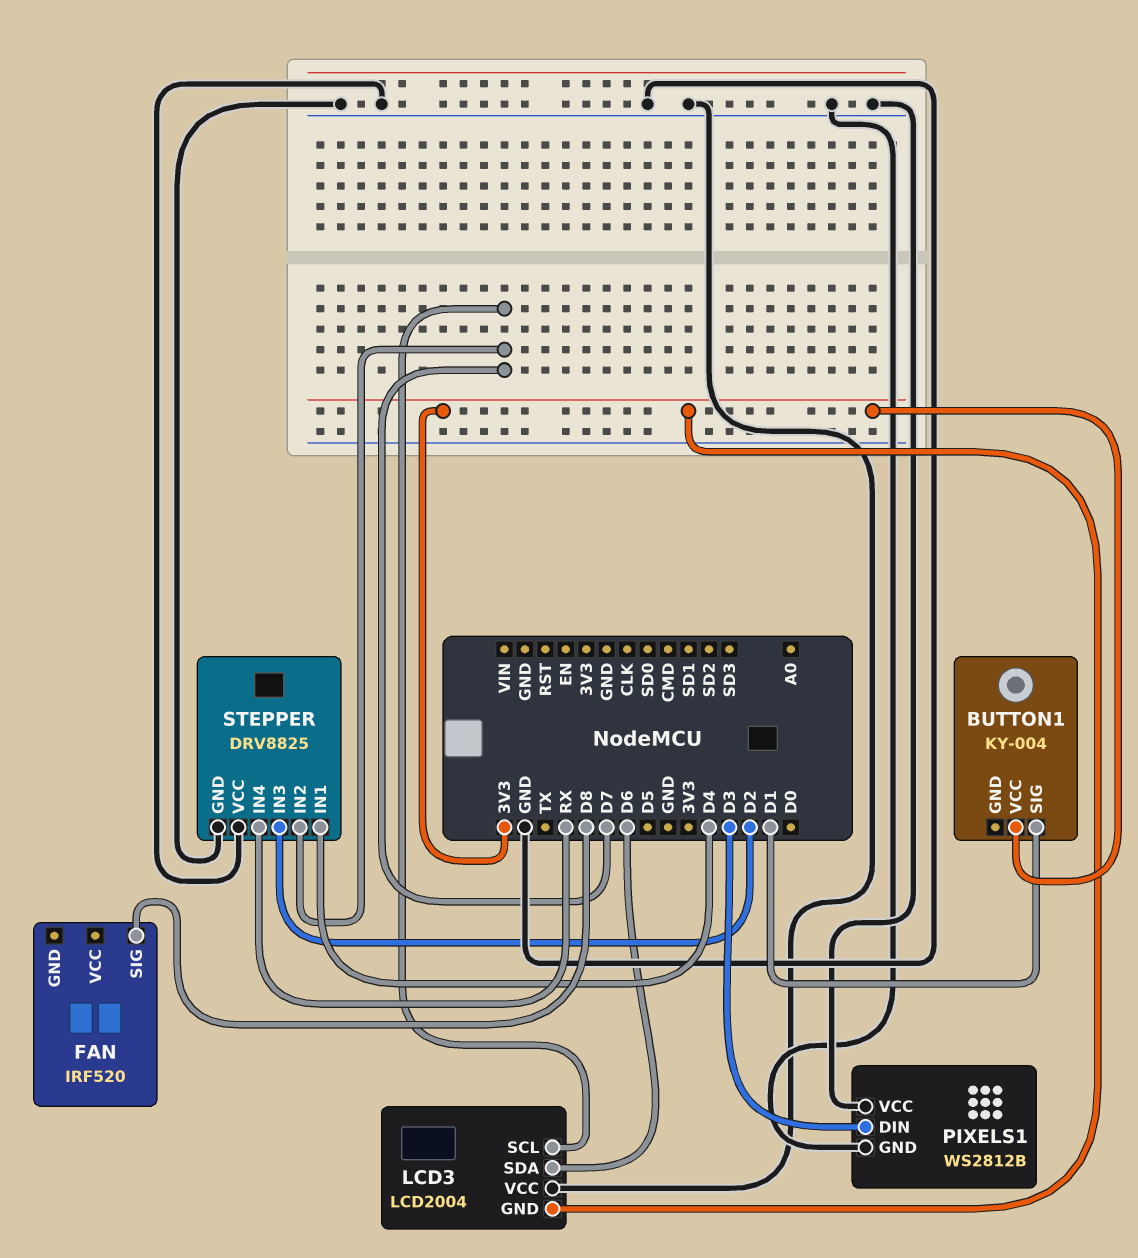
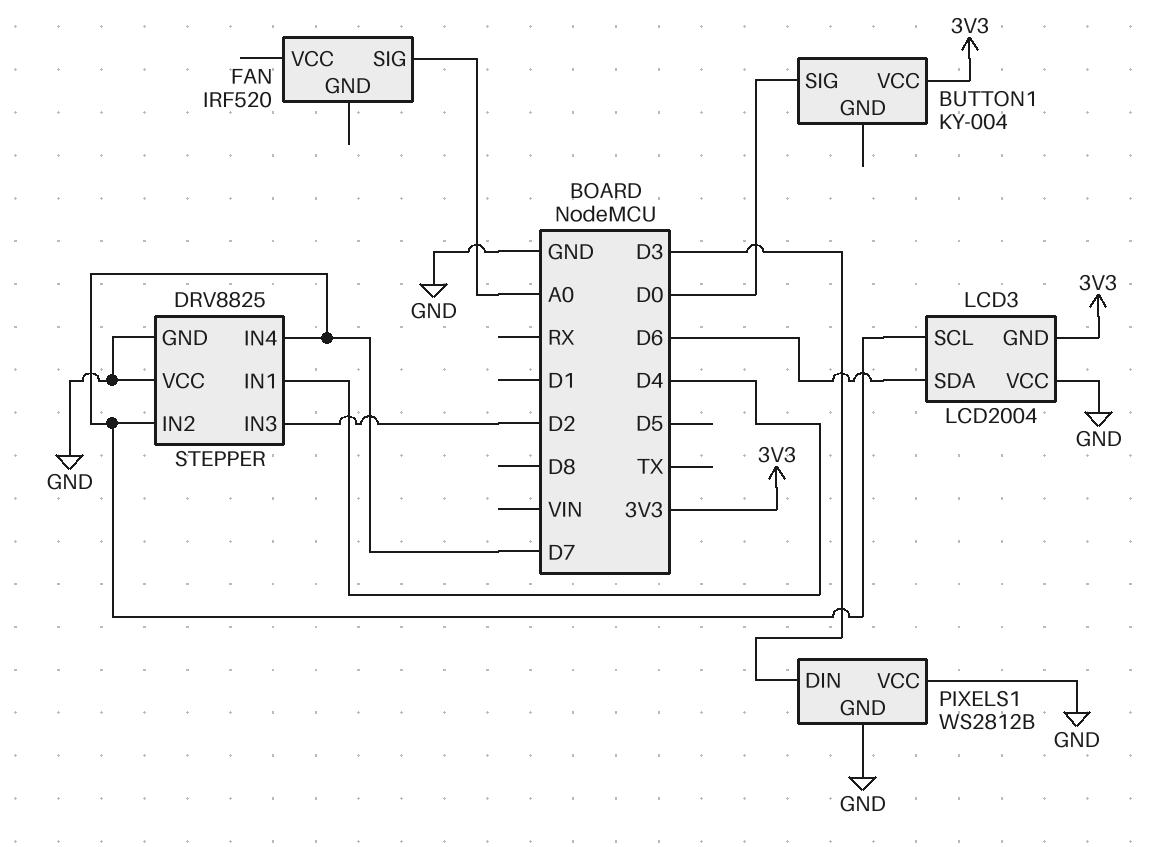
BUTTON1 pin SIG: D1 -> D0
FAN pin SIG: D8 -> A0
STEPPER pin IN4: RX -> D7

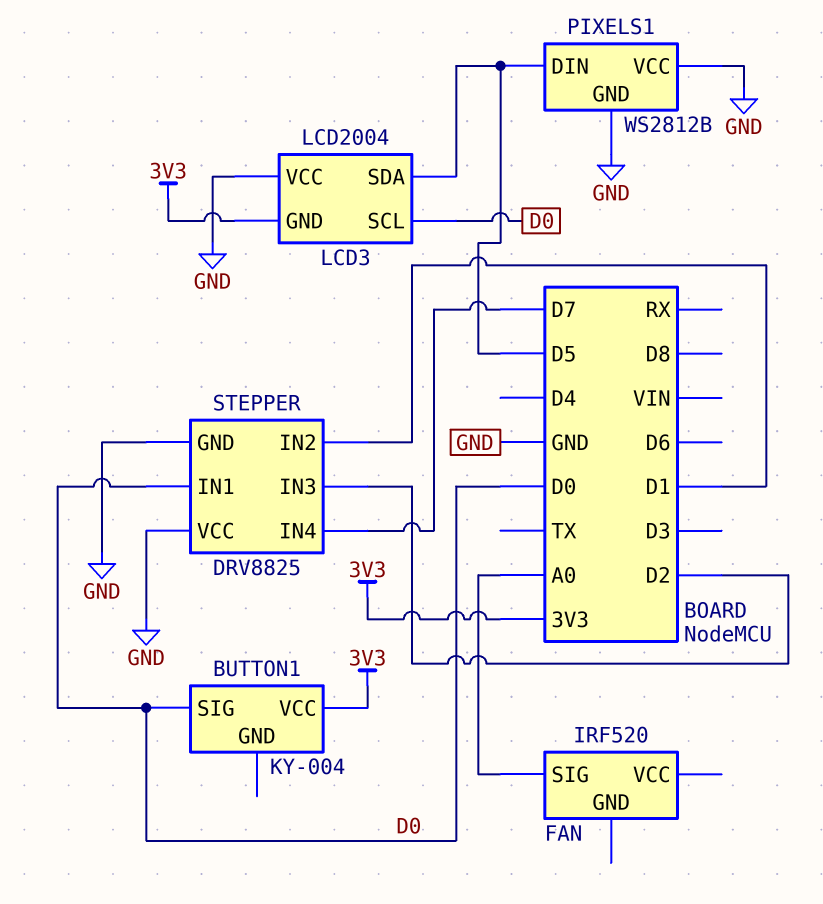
LCD3 pin SCL: D7 -> D0
LCD3 pin SDA: D6 -> D5
PIXELS1 pin DIN: D3 -> D5
STEPPER pin IN1: D4 -> D0
STEPPER pin IN2: D7 -> D1

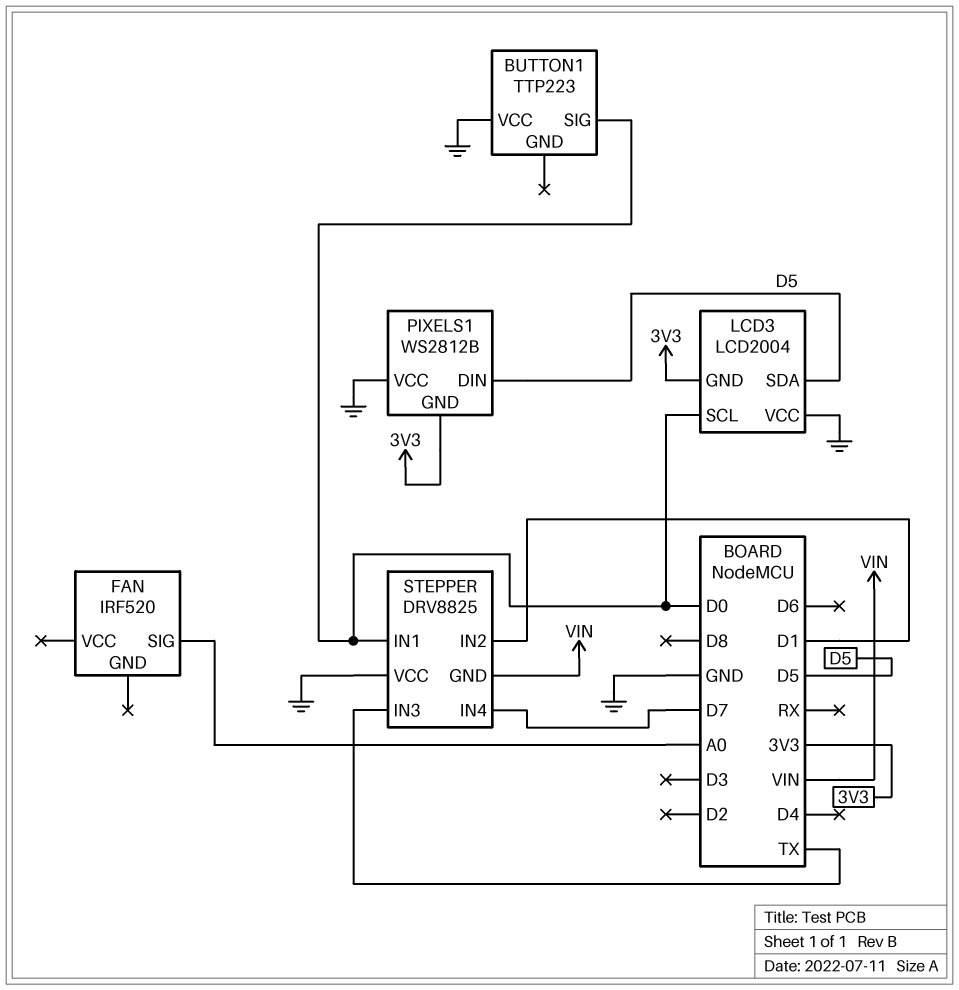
BUTTON1: KY-004 -> TTP223
BUTTON1 pin VCC: 3V3 -> GND
PIXELS1 pin GND: GND -> 3V3
STEPPER pin GND: GND -> VIN
STEPPER pin IN3: D2 -> TX

